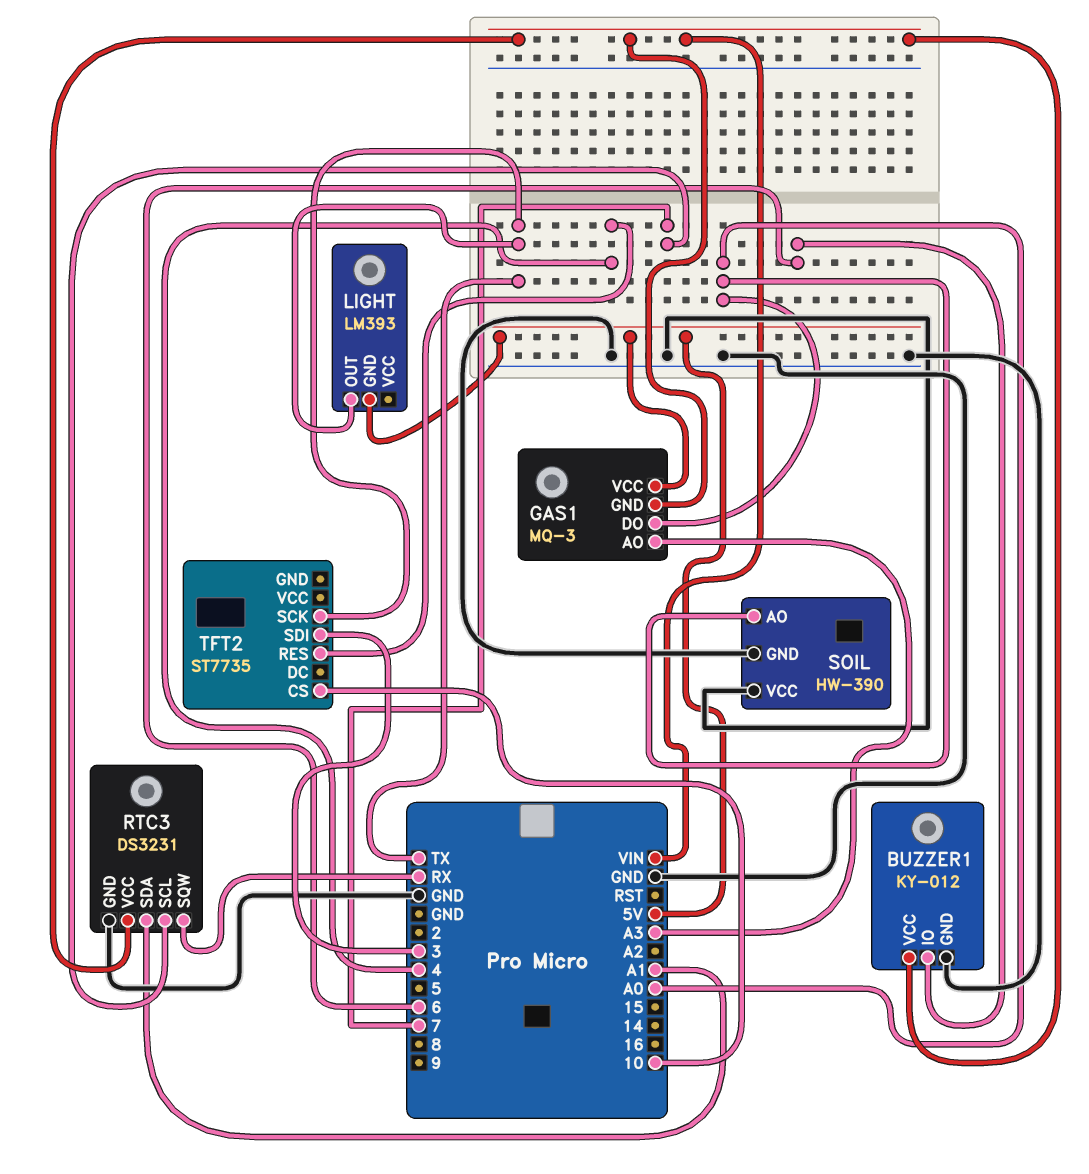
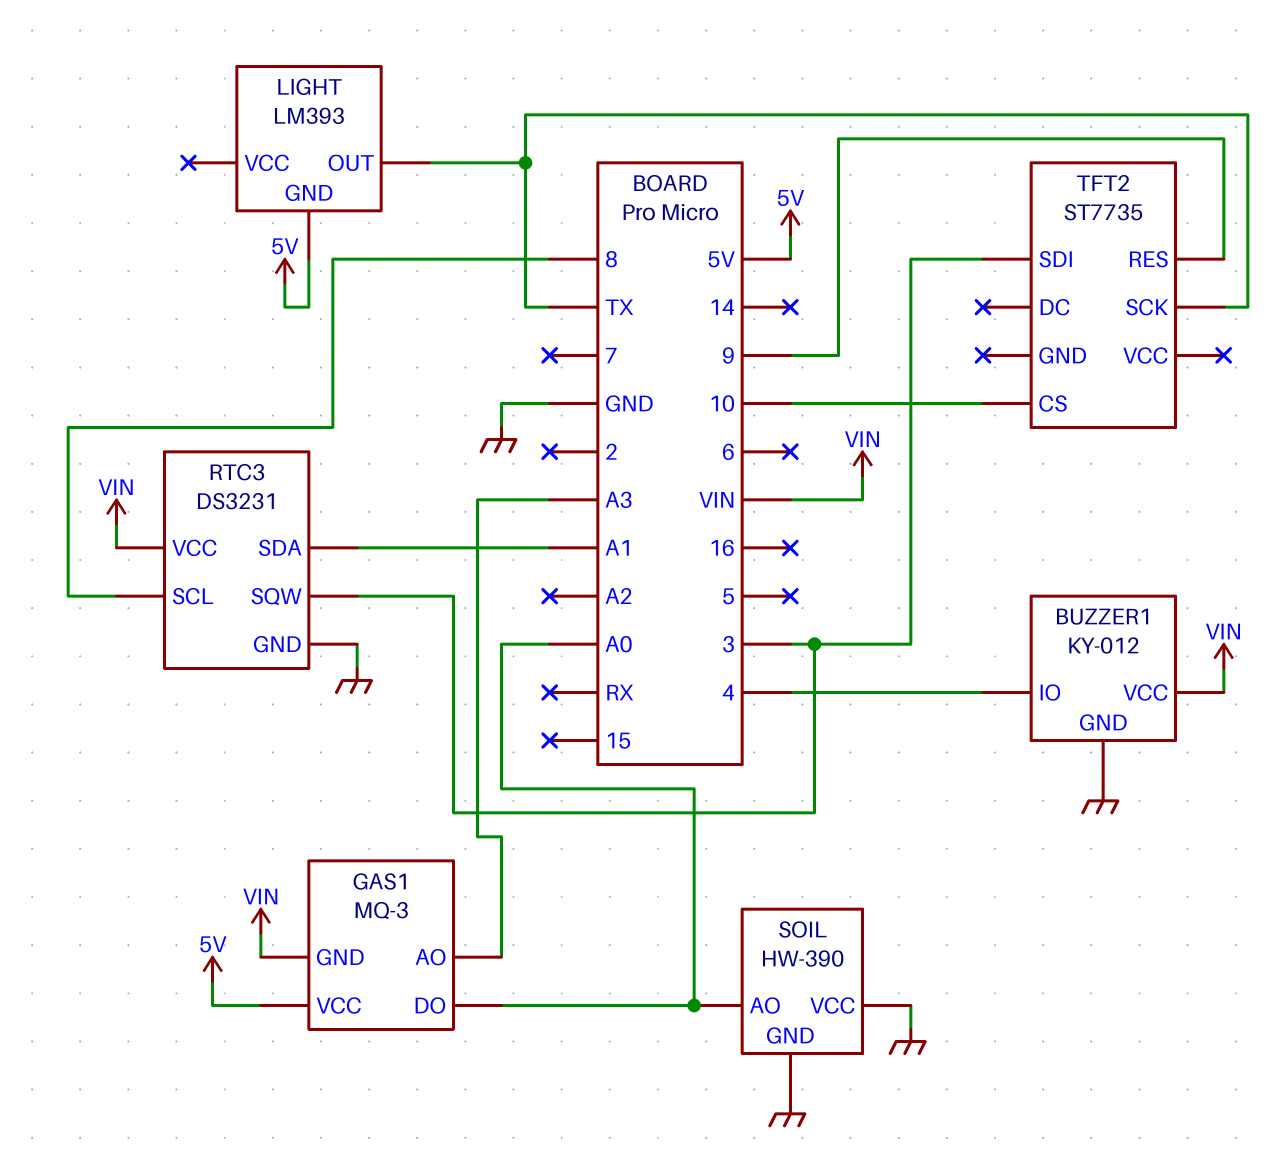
BUZZER1 pin IO: 6 -> 4
RTC3 pin SCL: 7 -> 8
RTC3 pin SQW: RX -> 3
TFT2 pin RES: 4 -> 9

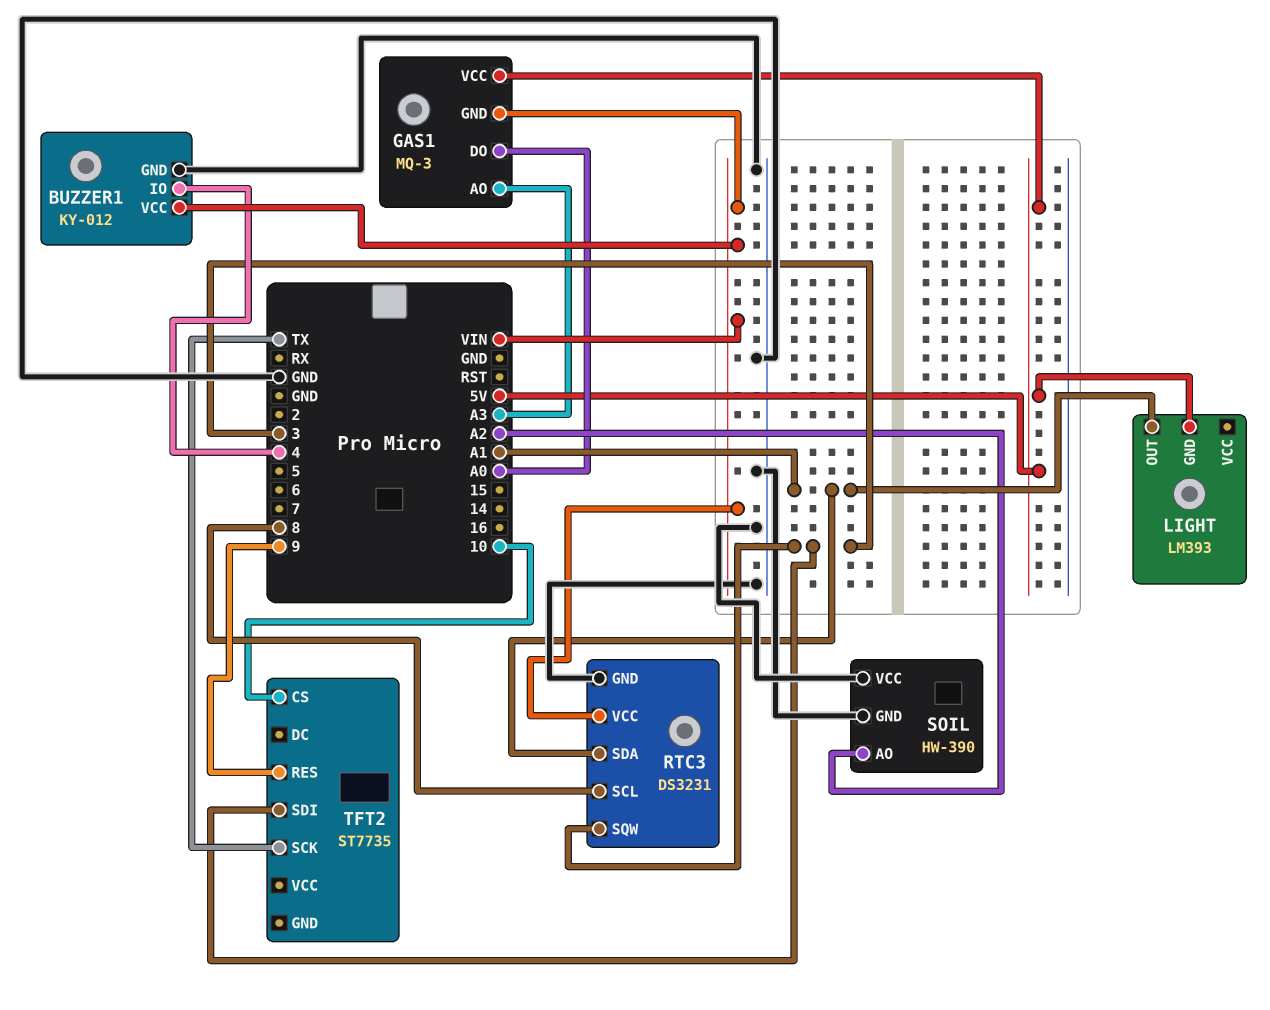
LIGHT pin OUT: TX -> A1
SOIL pin AO: A0 -> A2

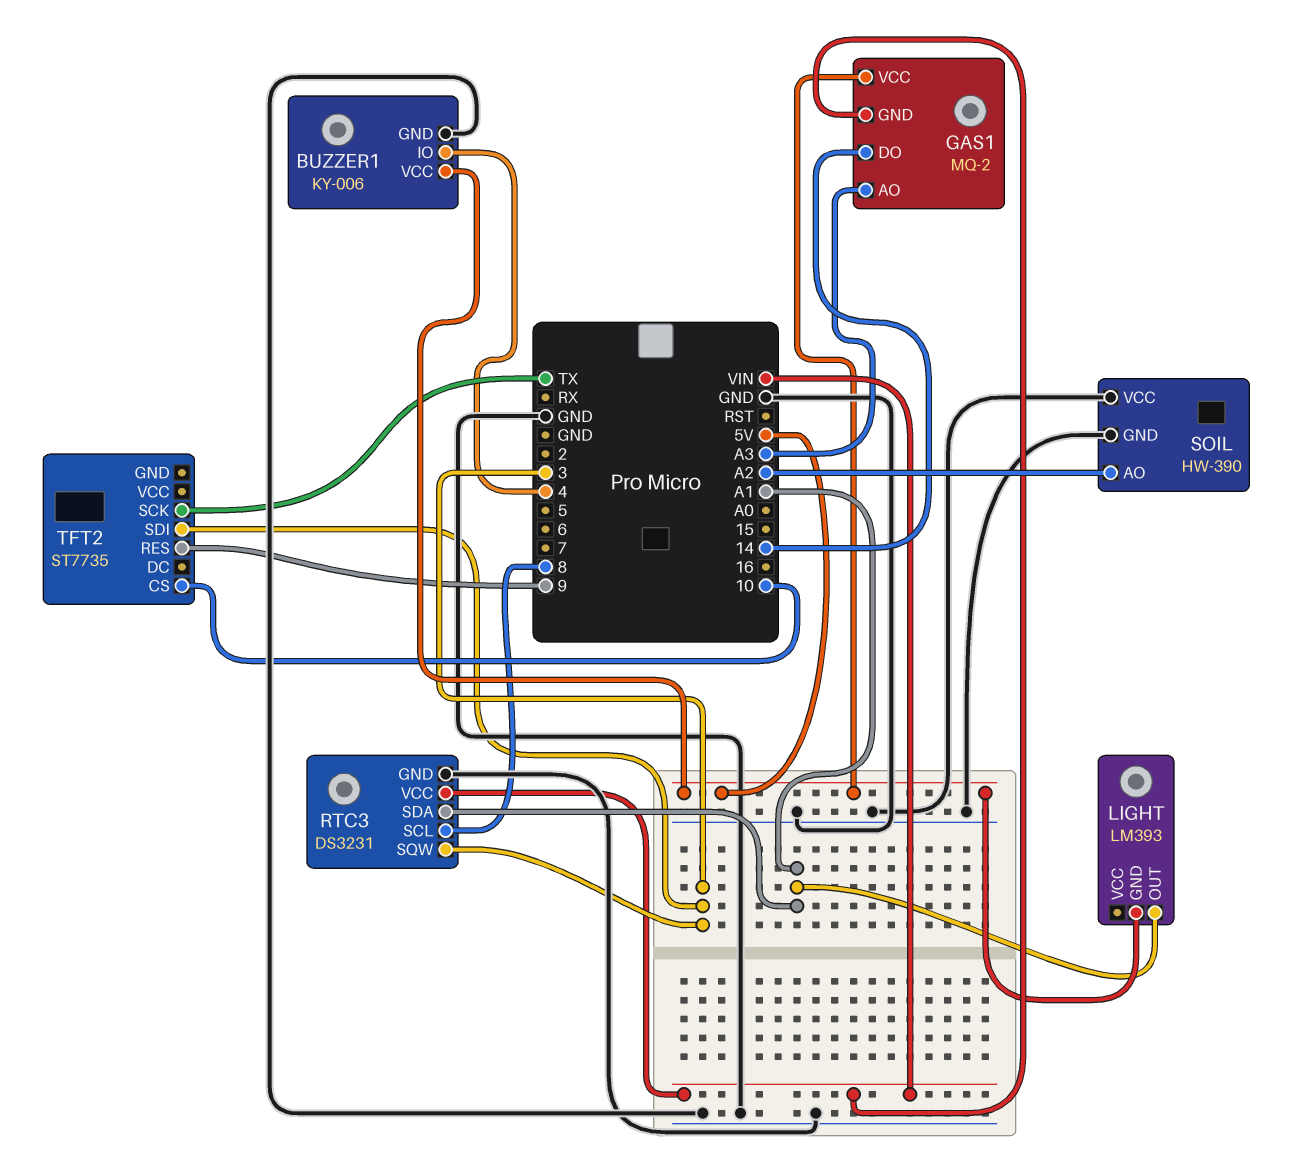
BUZZER1: KY-012 -> KY-006
BUZZER1 pin VCC: VIN -> 5V
GAS1: MQ-3 -> MQ-2
GAS1 pin DO: A0 -> 14

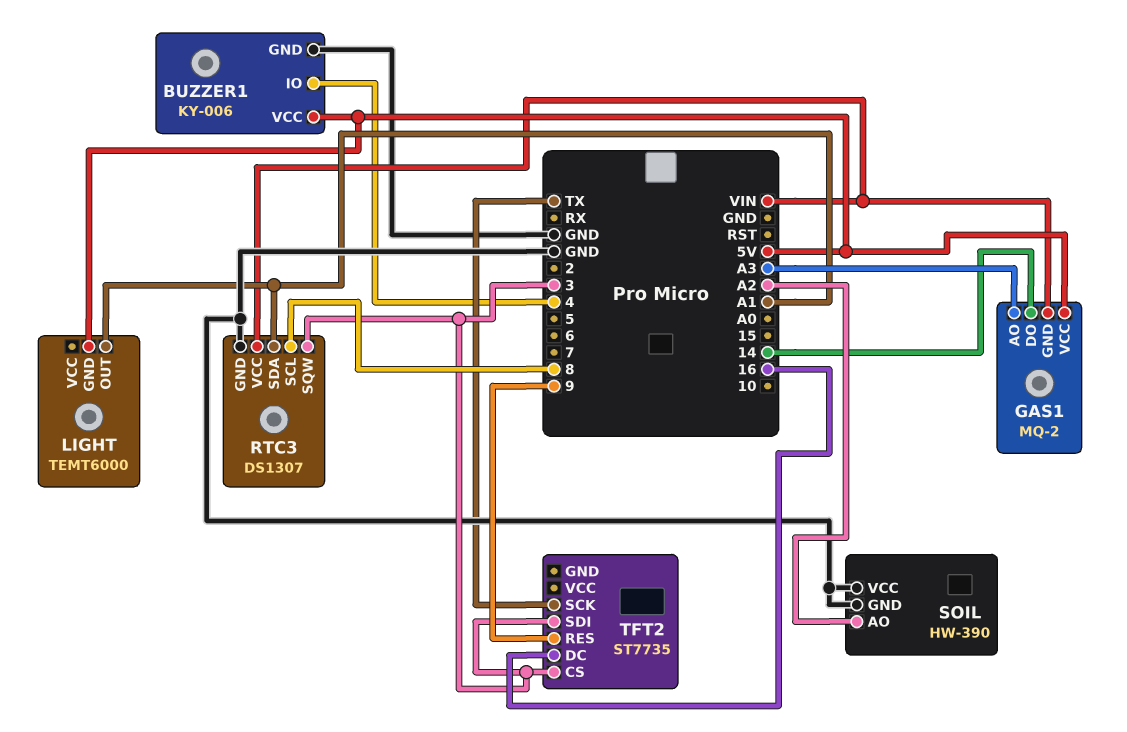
LIGHT: LM393 -> TEMT6000
RTC3: DS3231 -> DS1307
TFT2 pin CS: 10 -> 3
TFT2 pin DC: none -> 16

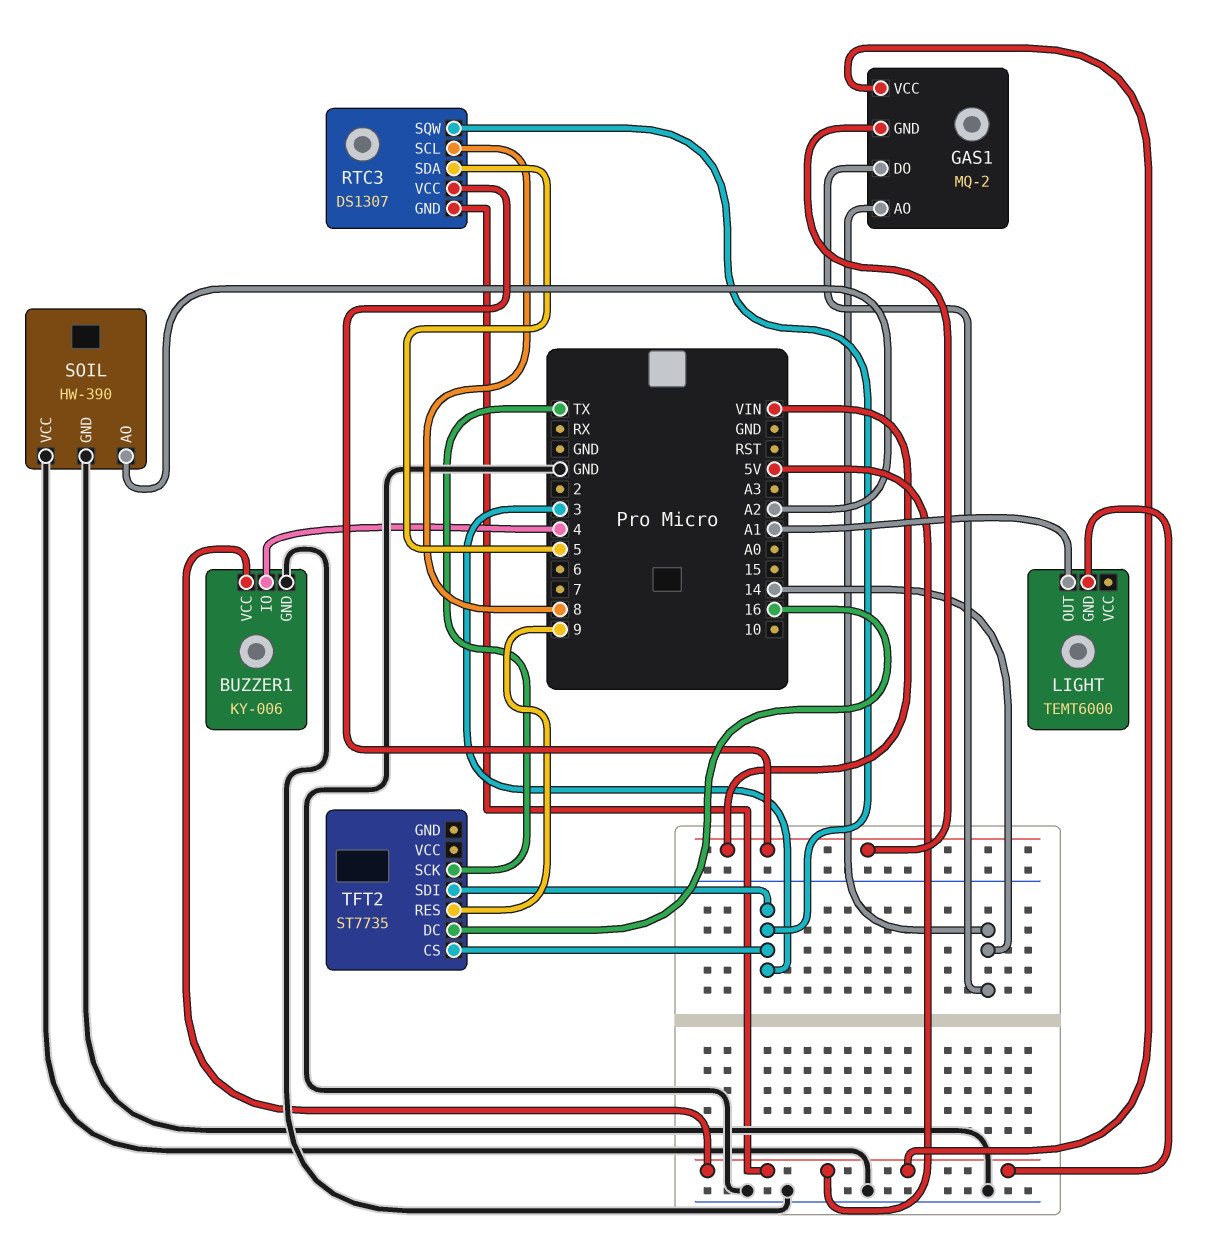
GAS1 pin AO: A3 -> 14
RTC3 pin GND: GND -> 5V
RTC3 pin SDA: A1 -> 5

